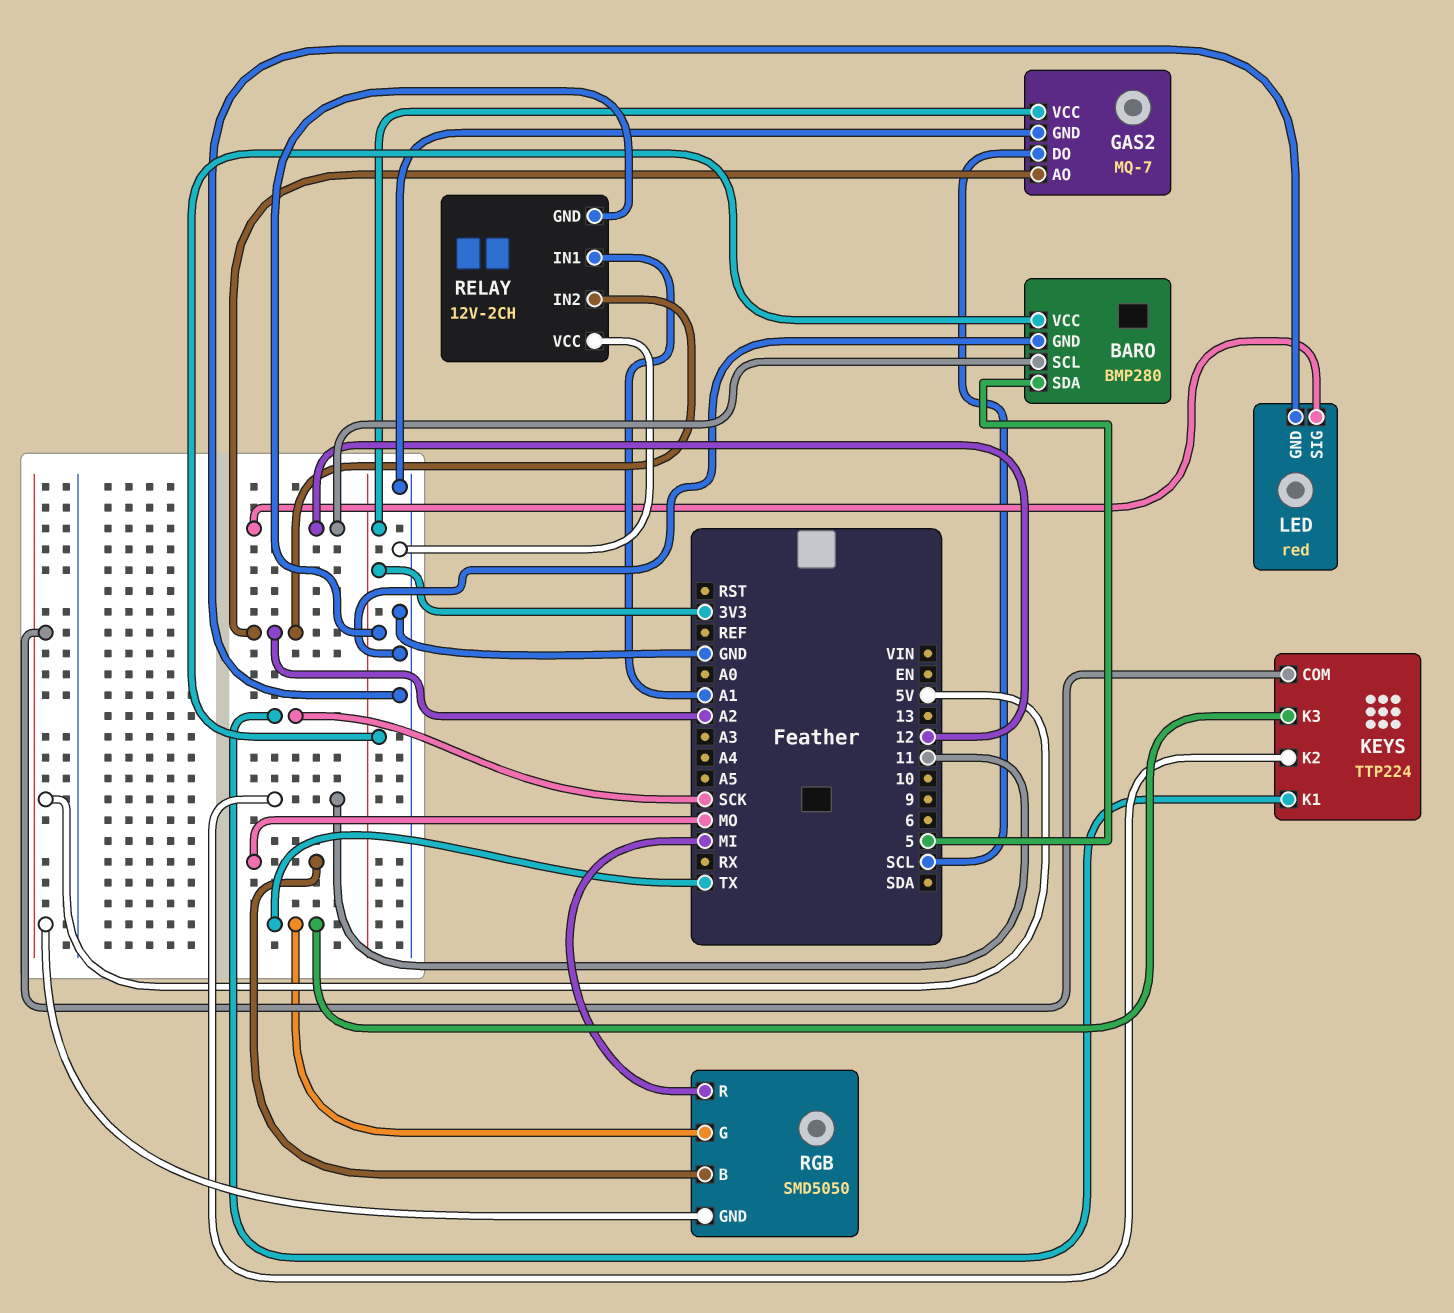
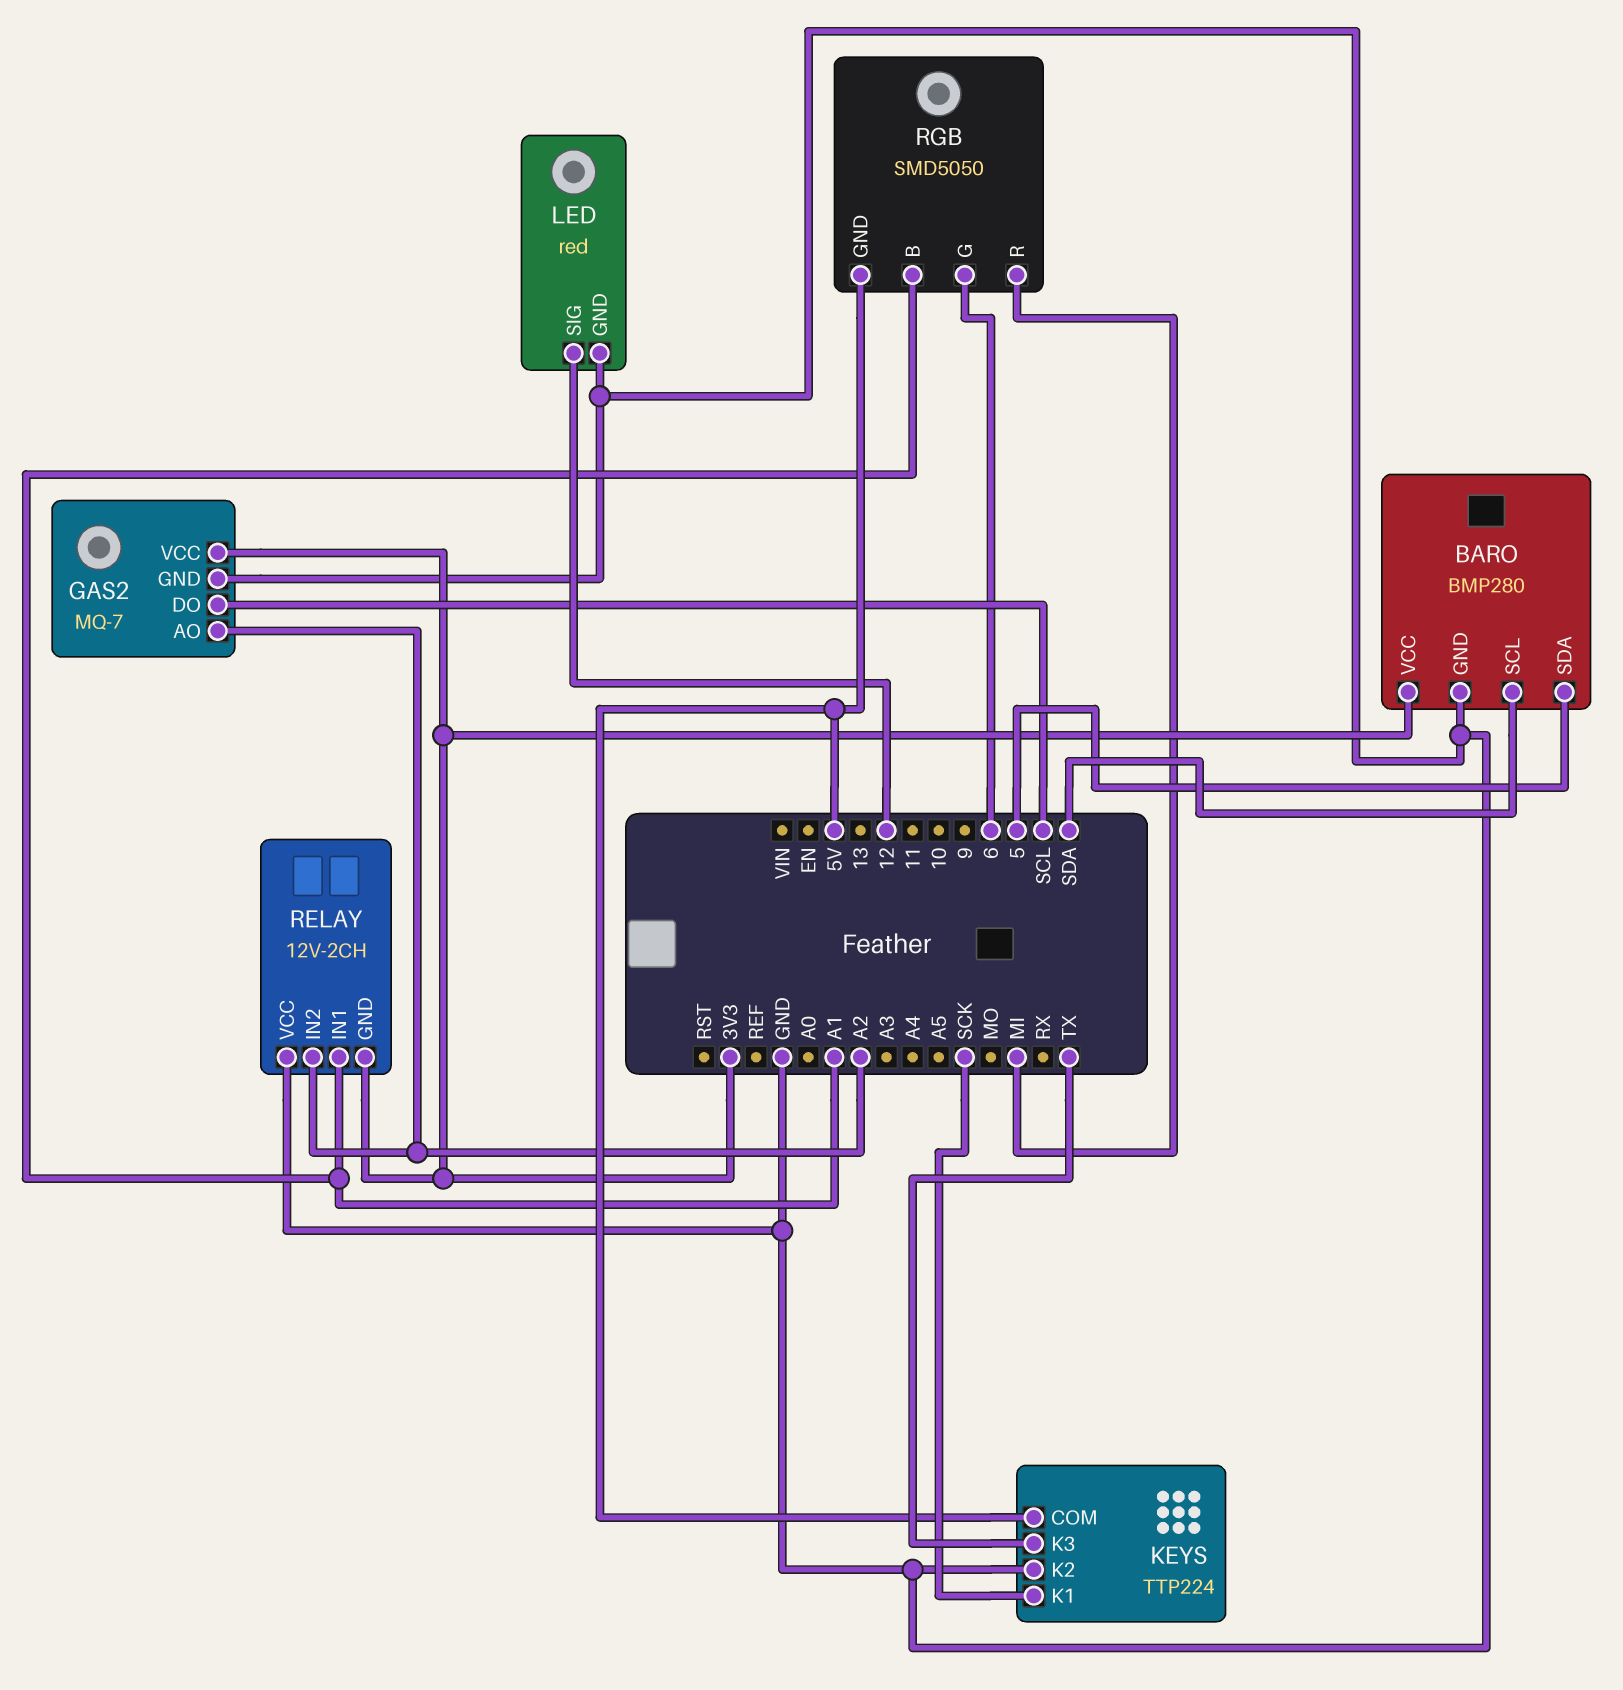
BARO pin SCL: 12 -> SDA
KEYS pin K2: 11 -> GND
RGB pin B: MO -> A1
RGB pin G: TX -> 6

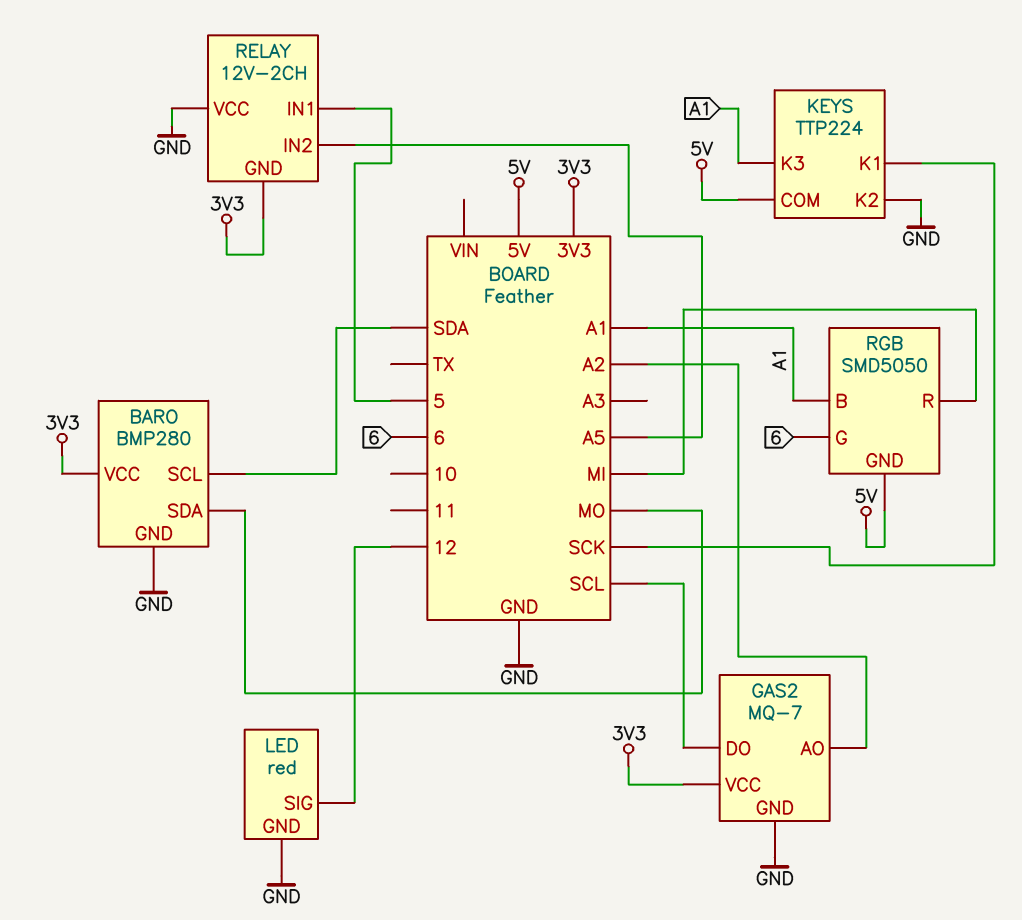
BARO pin SDA: 5 -> MO
KEYS pin K3: TX -> A1
RELAY pin IN1: A1 -> 5
RELAY pin IN2: A2 -> A5

